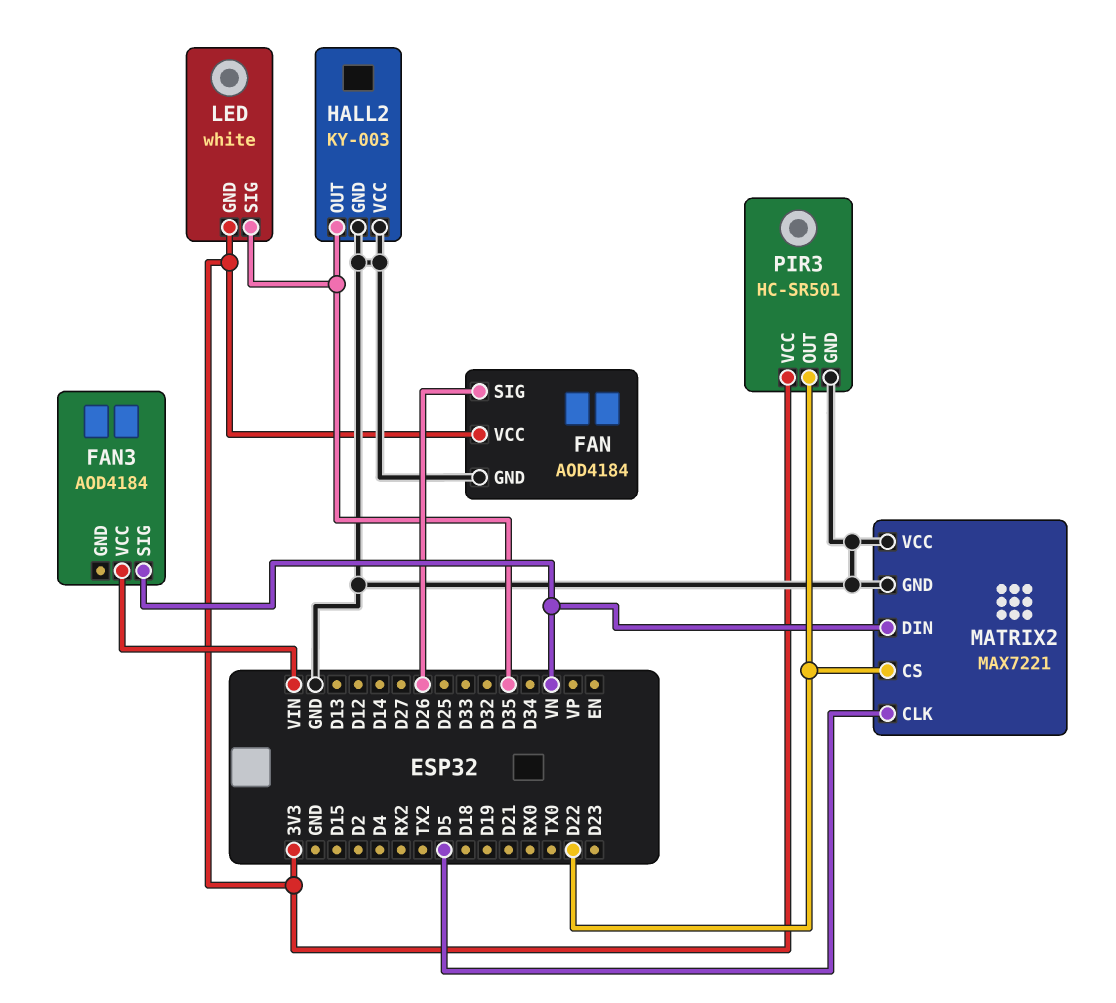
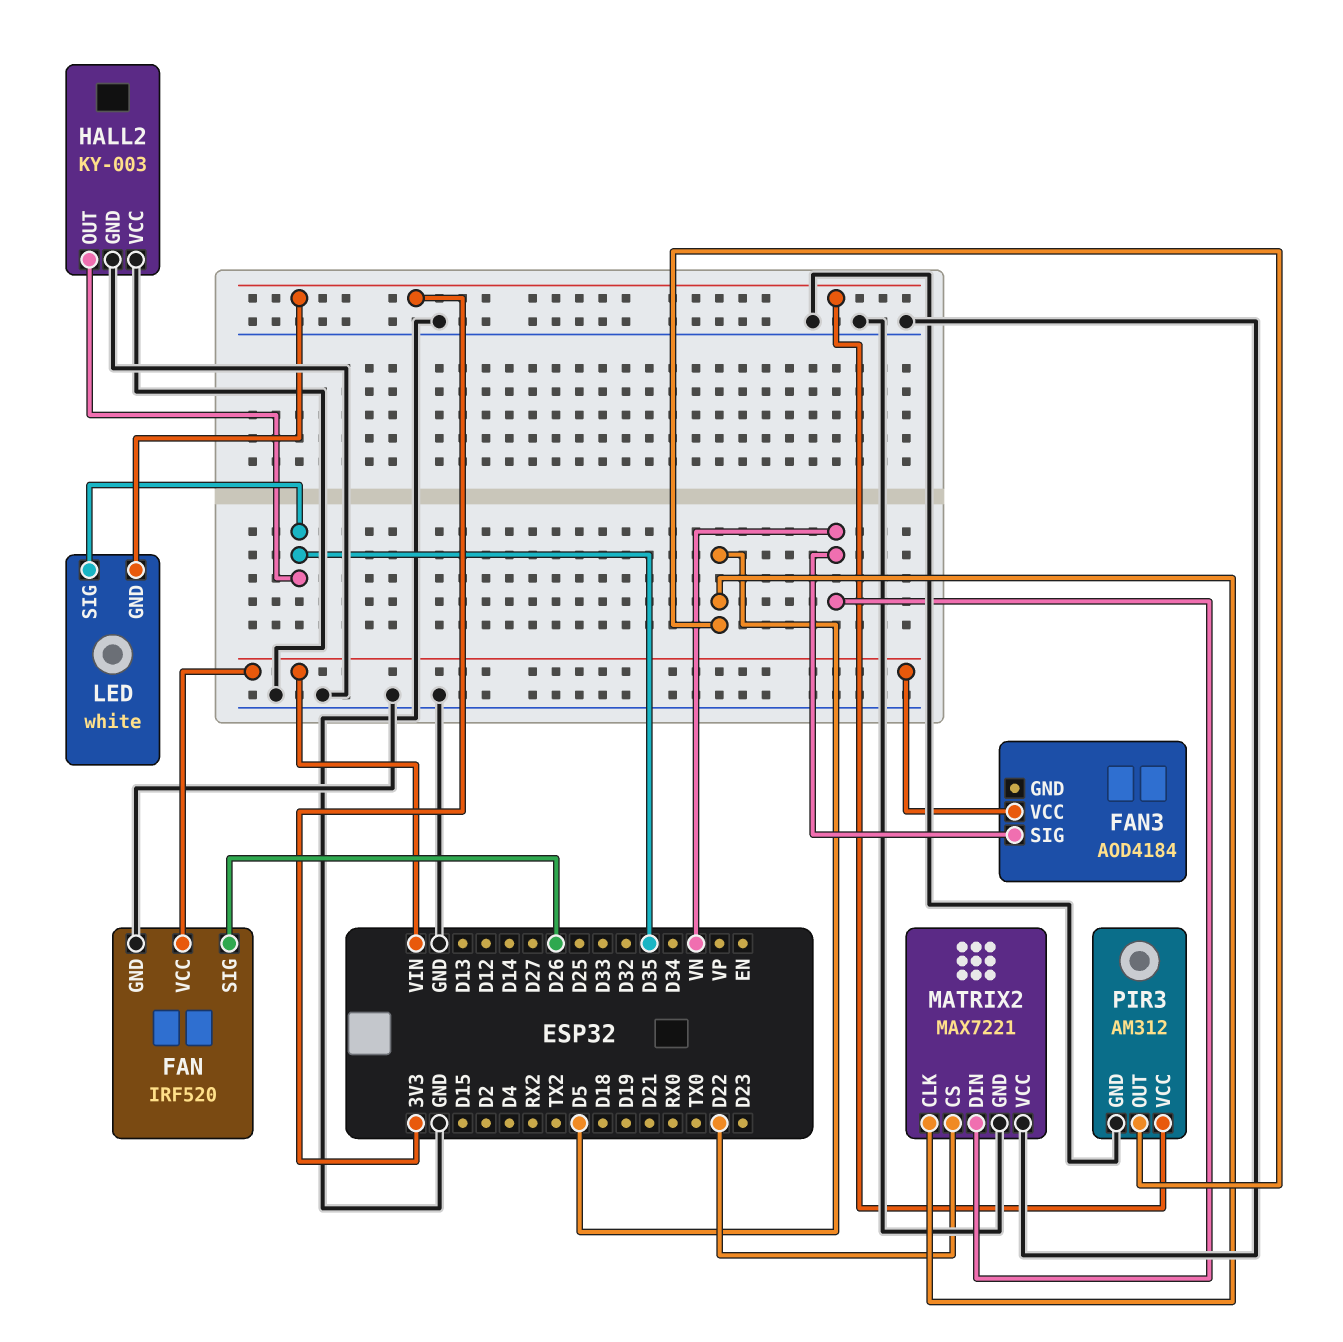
FAN: AOD4184 -> IRF520
FAN pin VCC: 3V3 -> VIN
PIR3: HC-SR501 -> AM312
PIR3 pin OUT: D22 -> D5

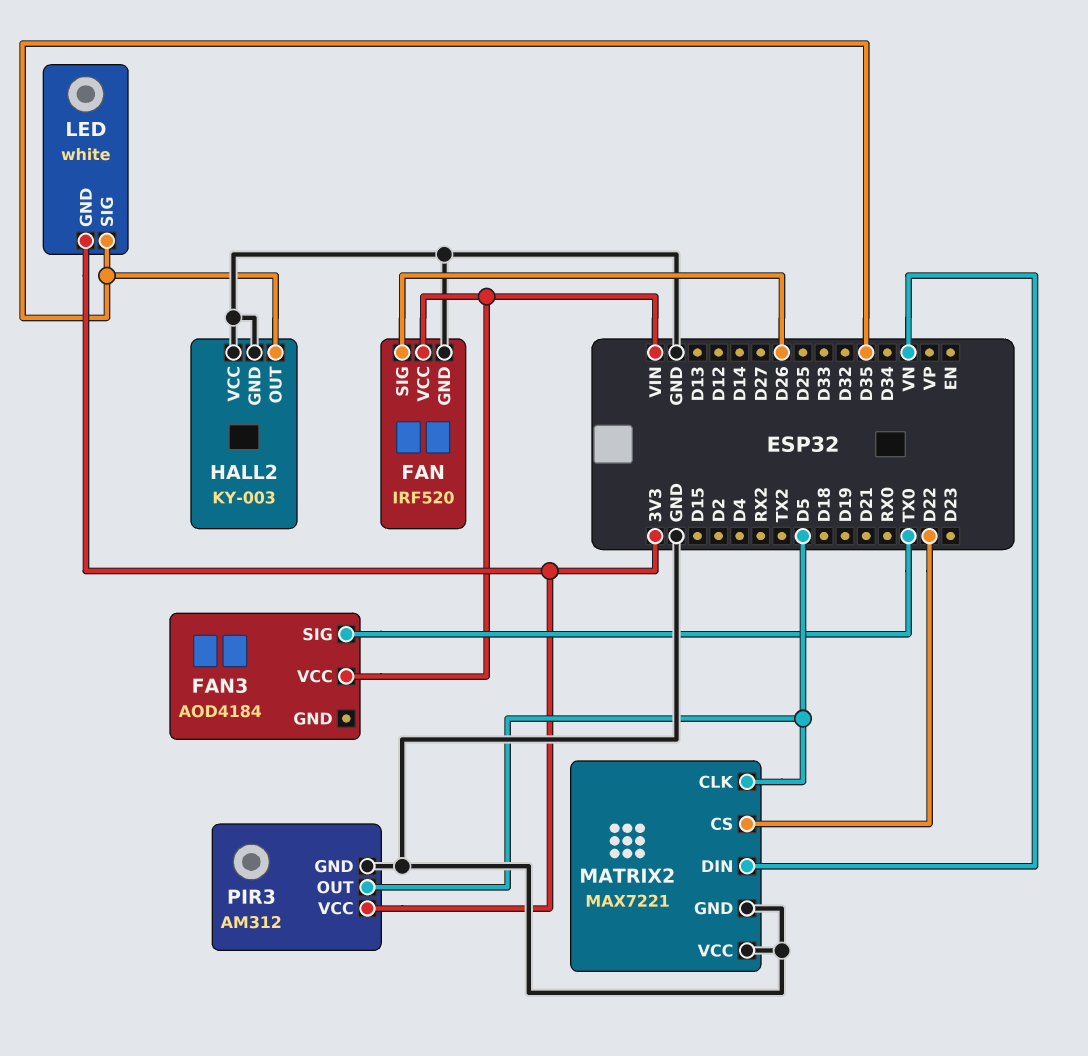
FAN3 pin SIG: VN -> TX0

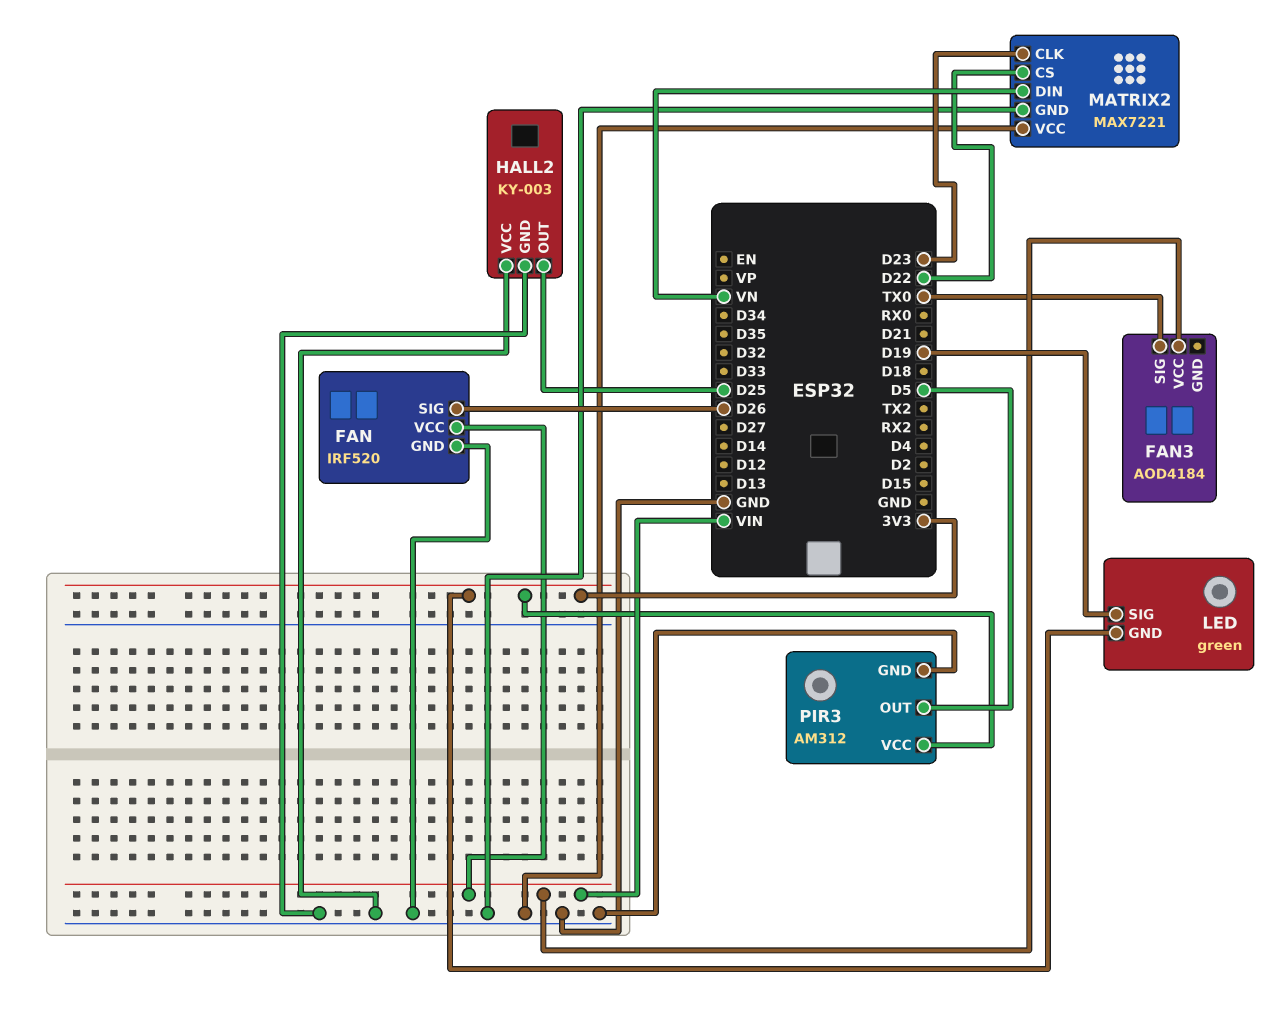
HALL2 pin OUT: D35 -> D25
LED: white -> green
LED pin SIG: D35 -> D19
MATRIX2 pin CLK: D5 -> D23

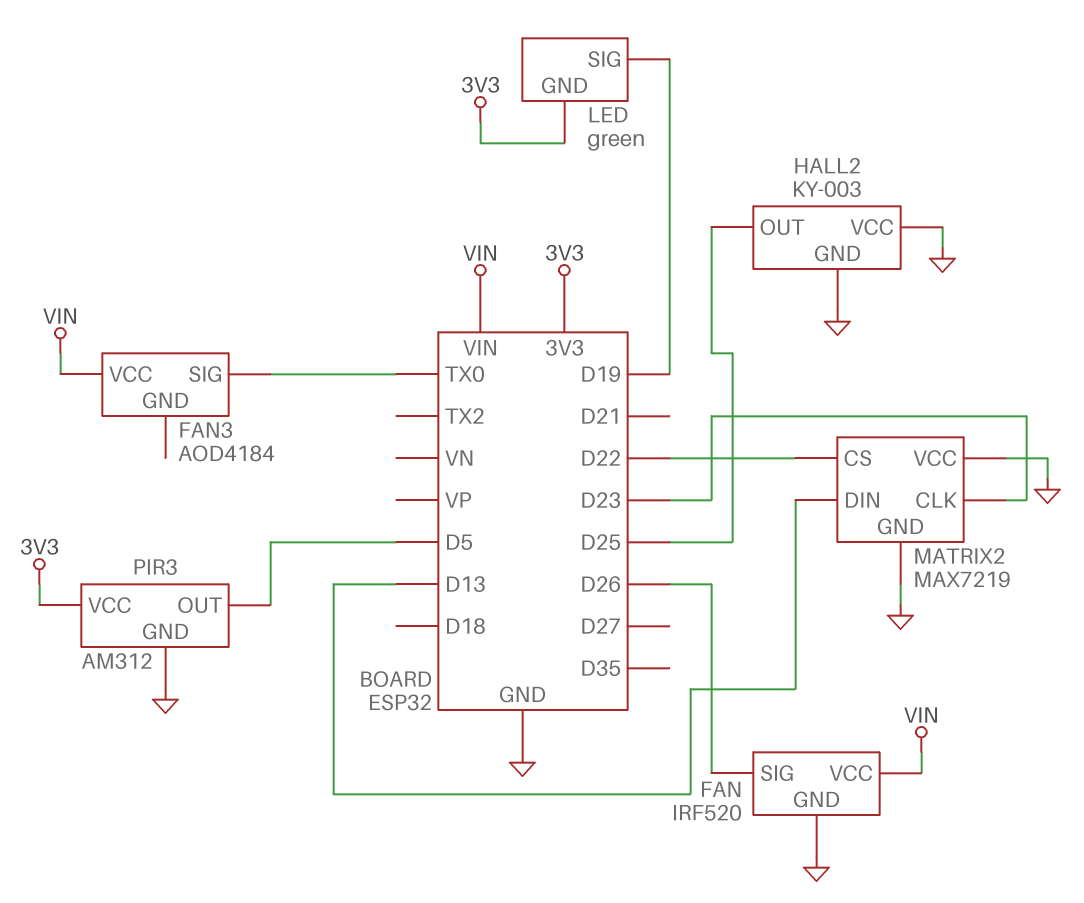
MATRIX2: MAX7221 -> MAX7219
MATRIX2 pin DIN: VN -> D13

